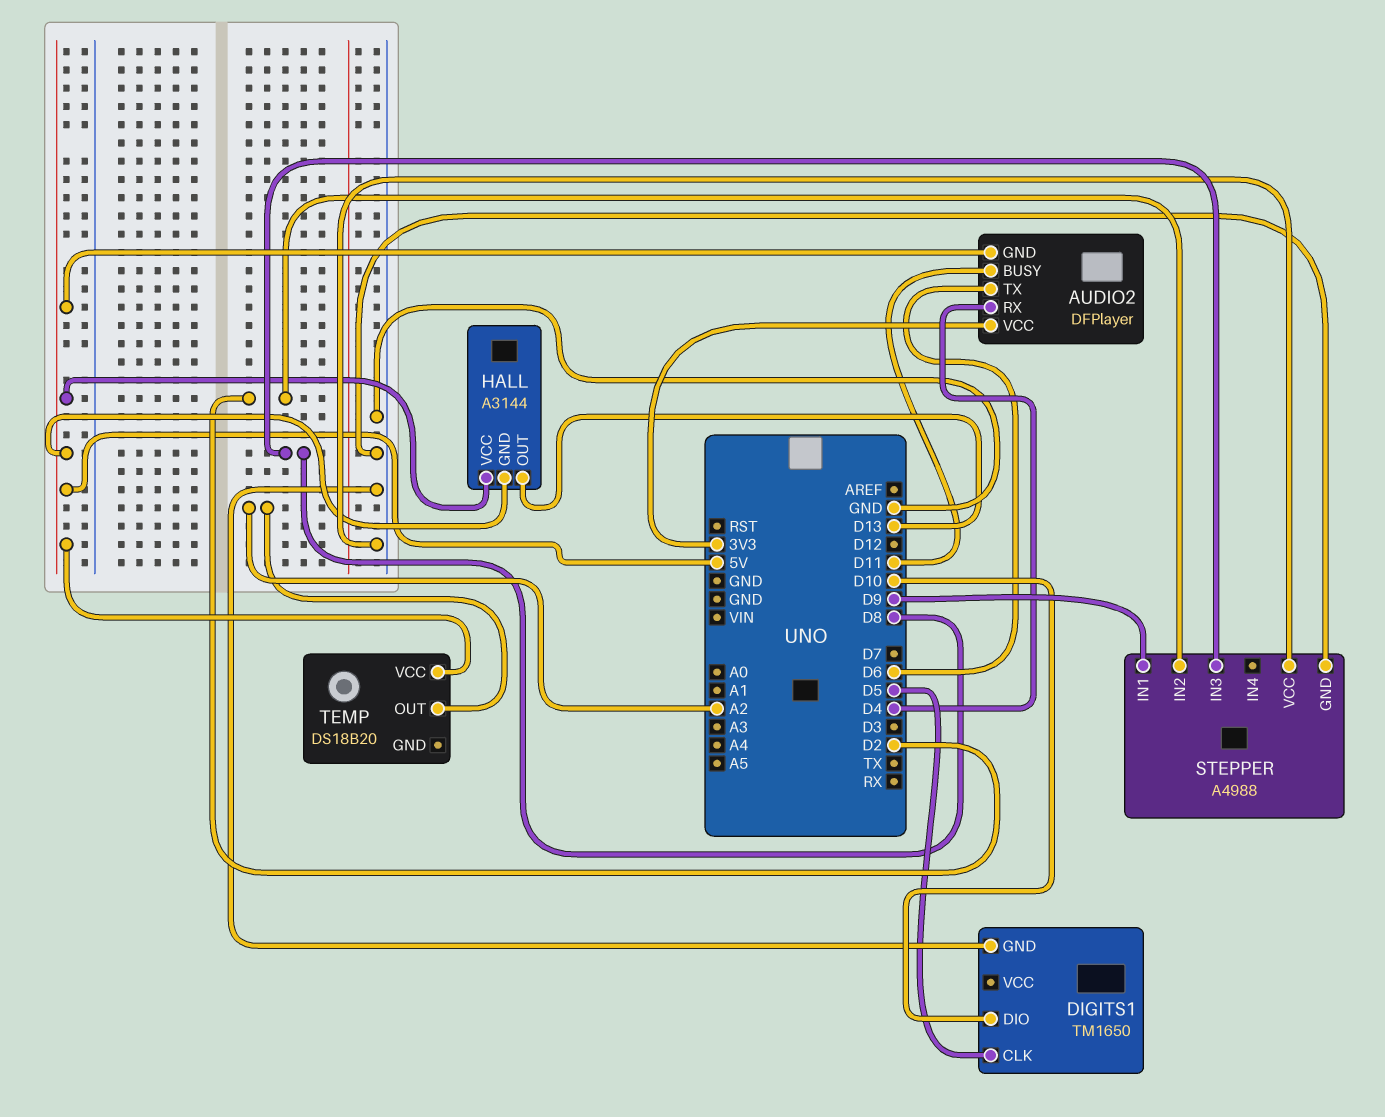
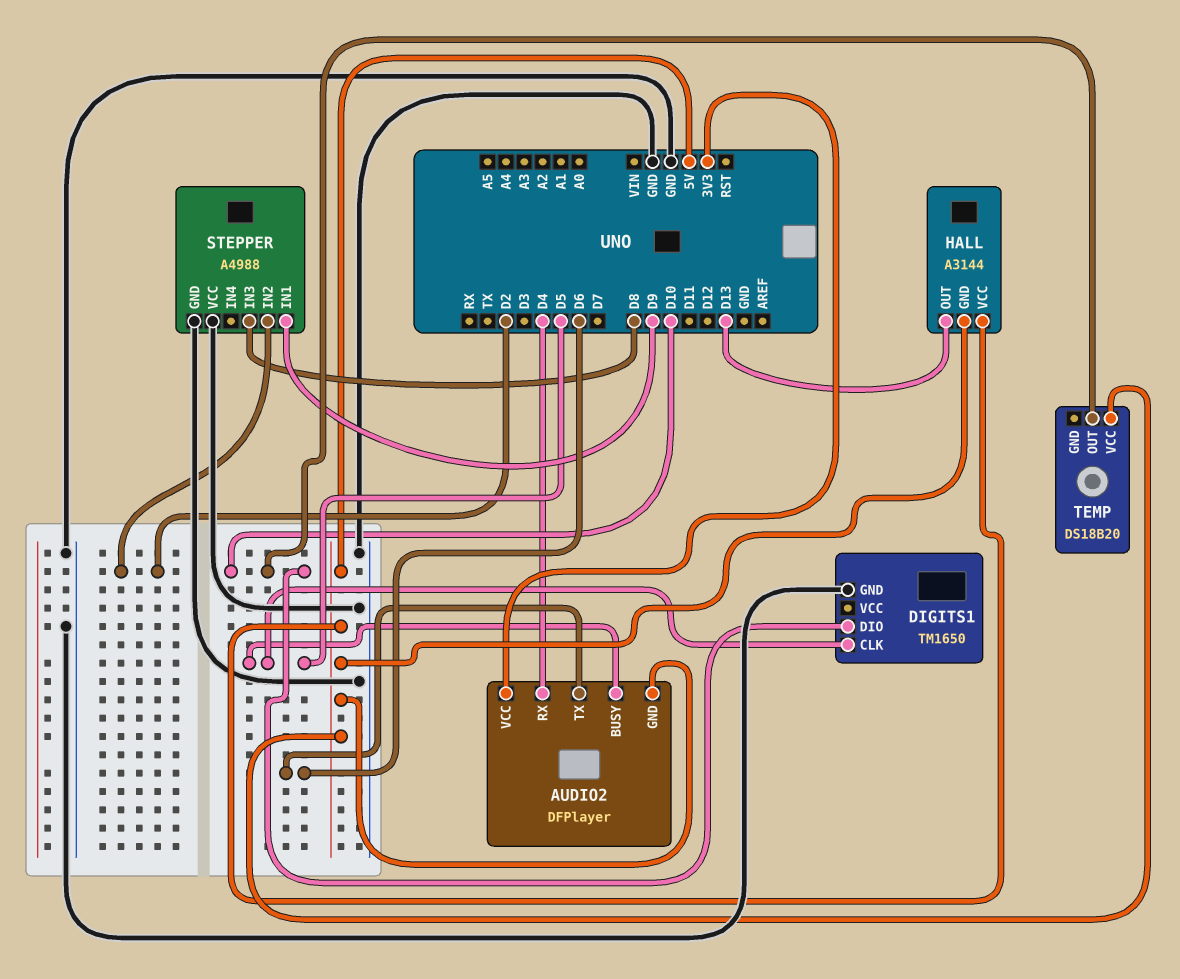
AUDIO2 pin BUSY: D11 -> D5
TEMP pin OUT: A2 -> D10

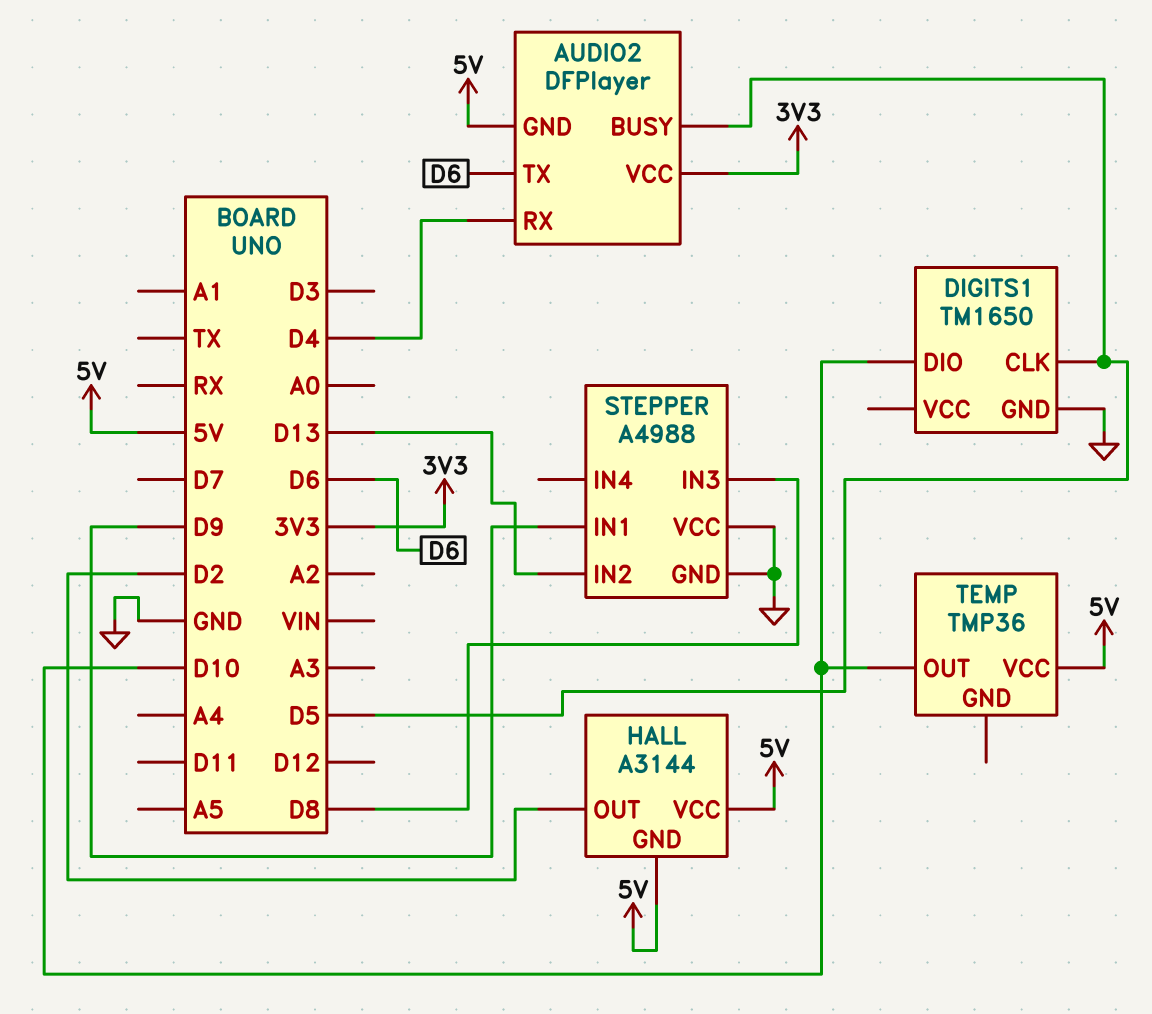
HALL pin OUT: D13 -> D2
STEPPER pin IN2: D2 -> D13
TEMP: DS18B20 -> TMP36

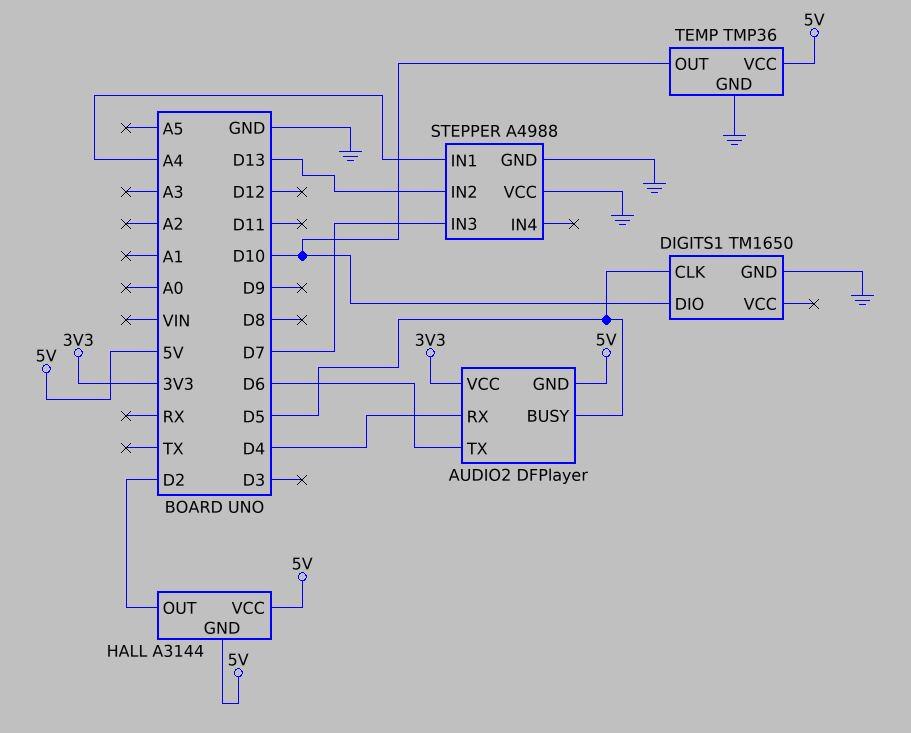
STEPPER pin IN1: D9 -> A4
STEPPER pin IN3: D8 -> D7
TEMP pin GND: none -> GND

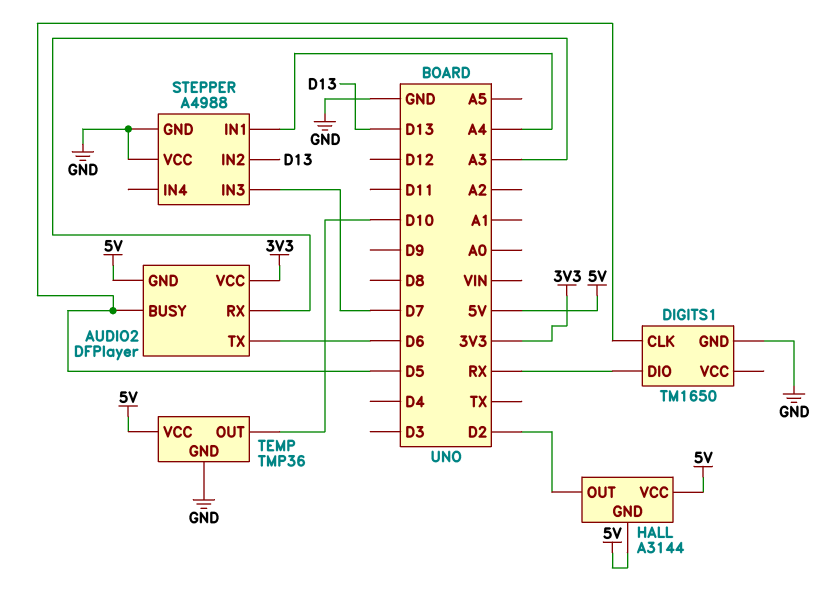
AUDIO2 pin RX: D4 -> A3
DIGITS1 pin DIO: D10 -> RX

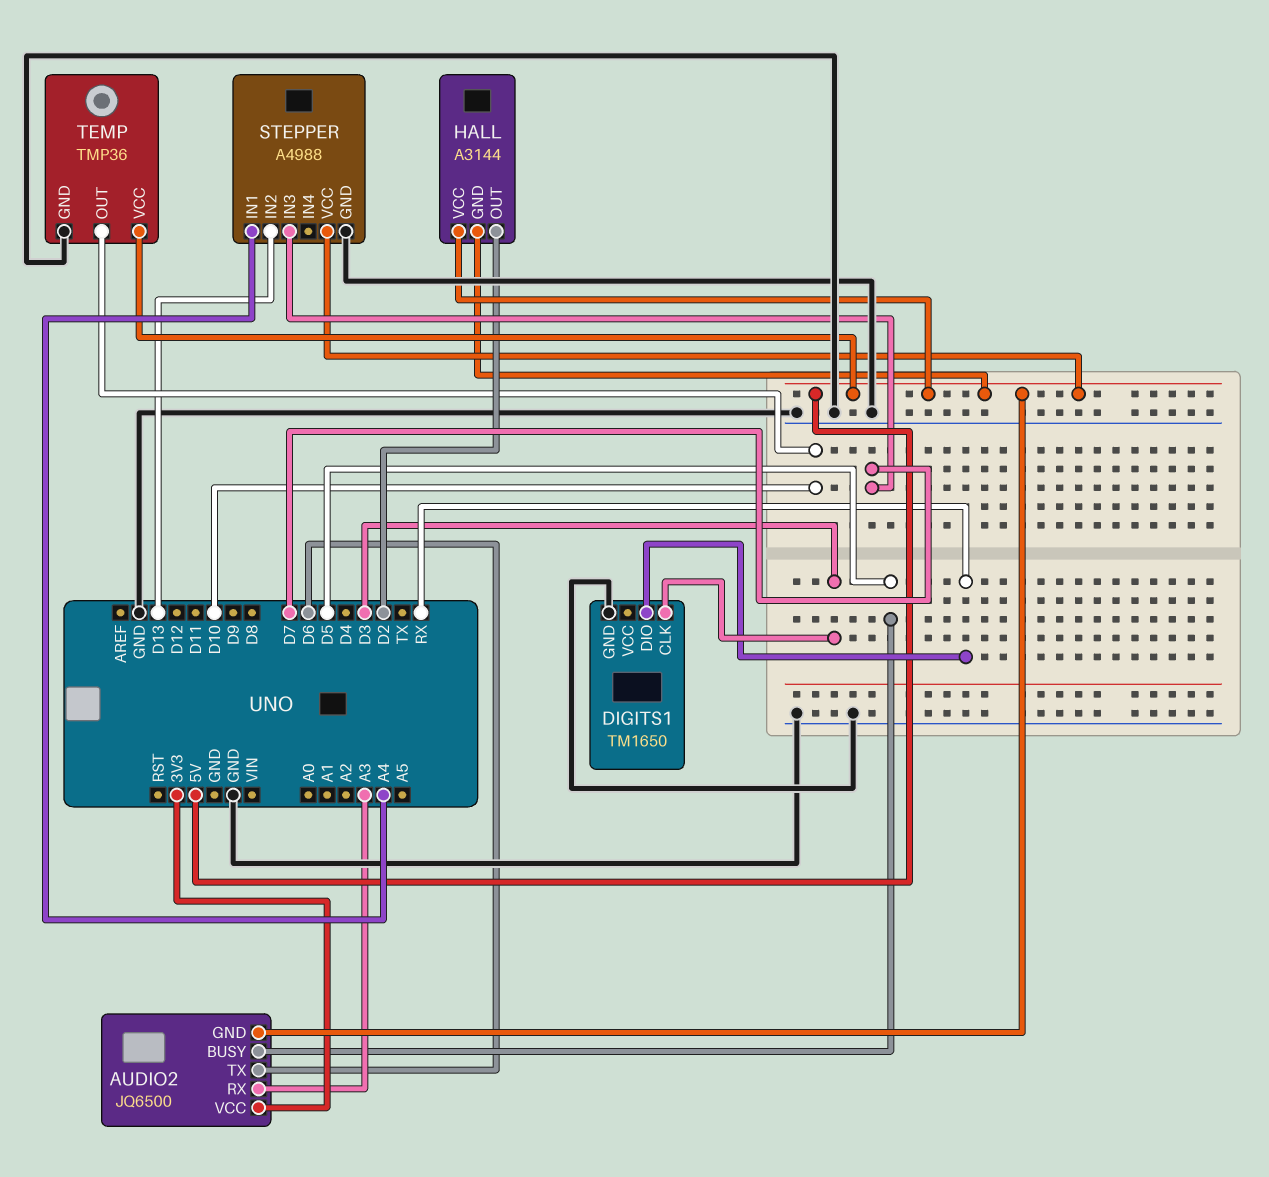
AUDIO2: DFPlayer -> JQ6500
DIGITS1 pin CLK: D5 -> D3
STEPPER pin VCC: GND -> 5V

